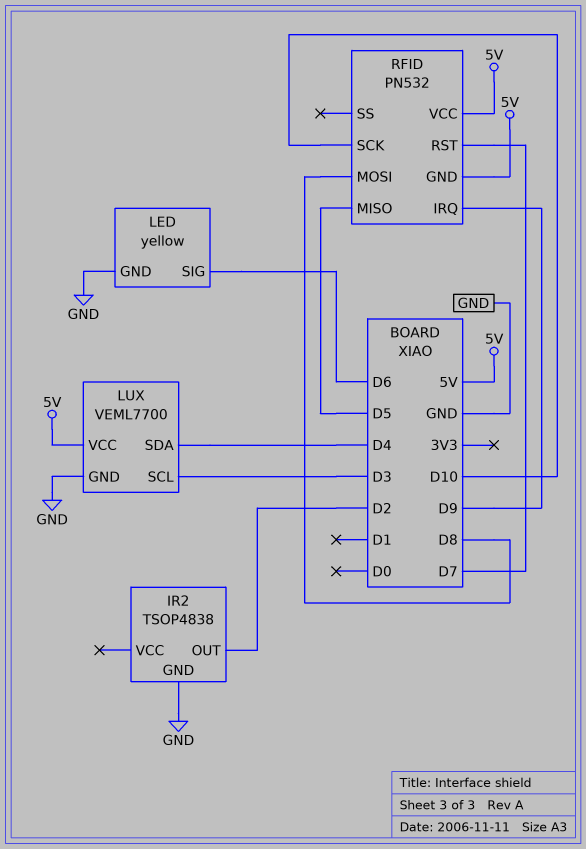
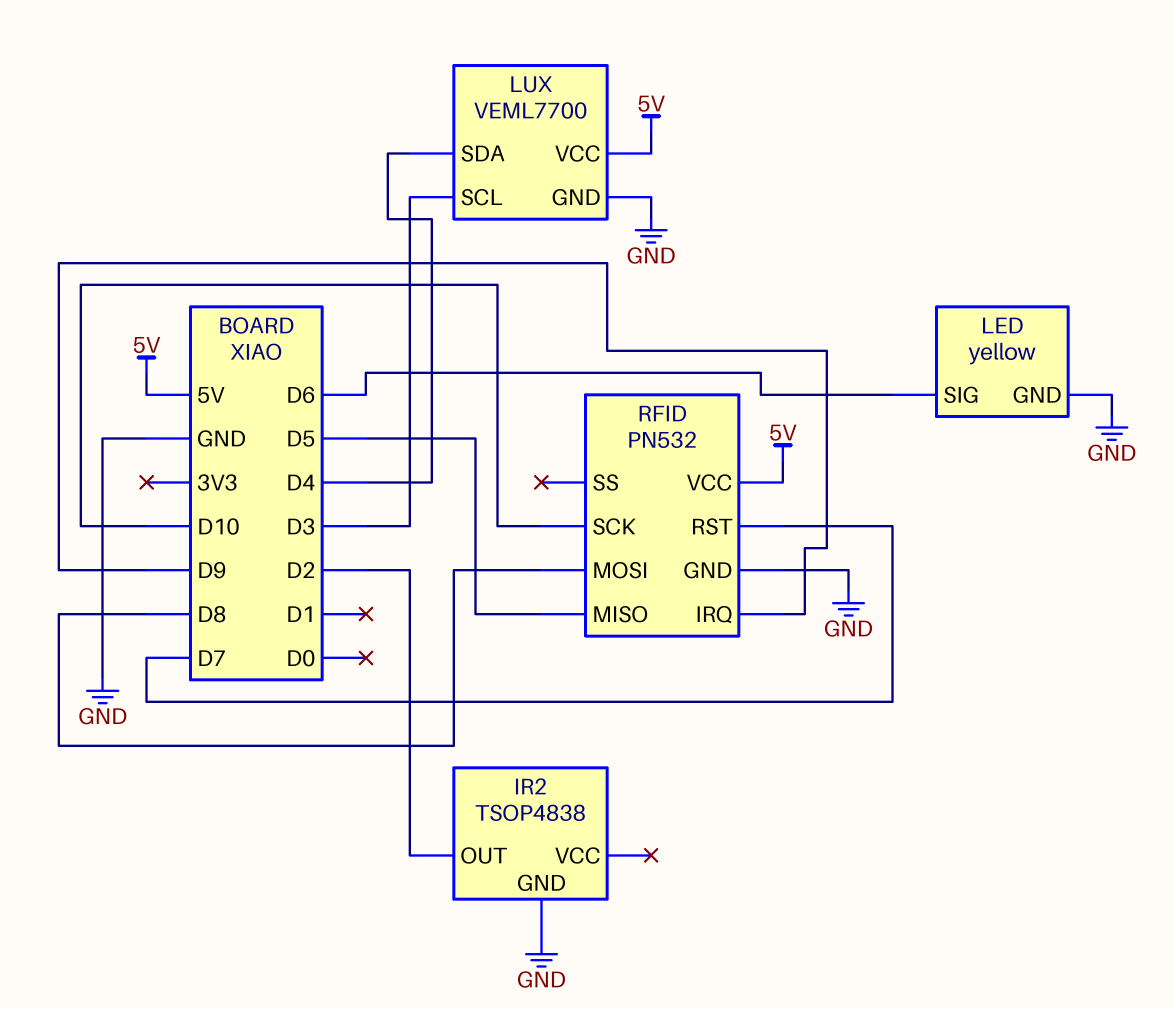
RFID pin GND: 5V -> GND

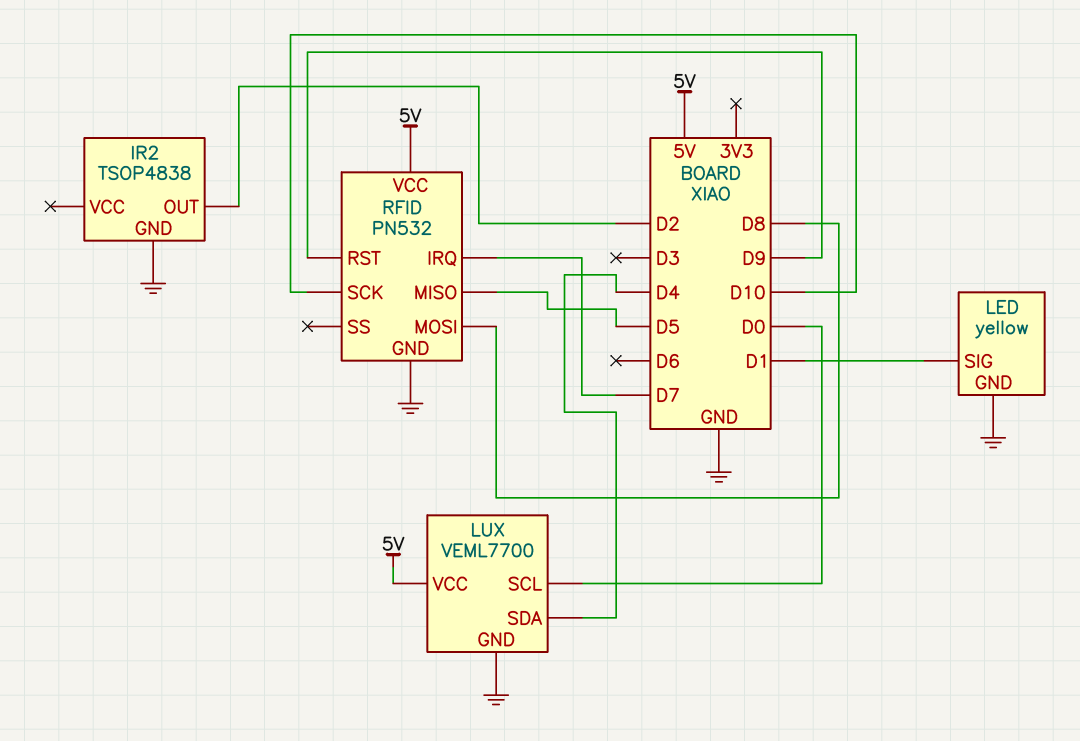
LED pin SIG: D6 -> D1
LUX pin SCL: D3 -> D0
RFID pin IRQ: D9 -> D7
RFID pin RST: D7 -> D9

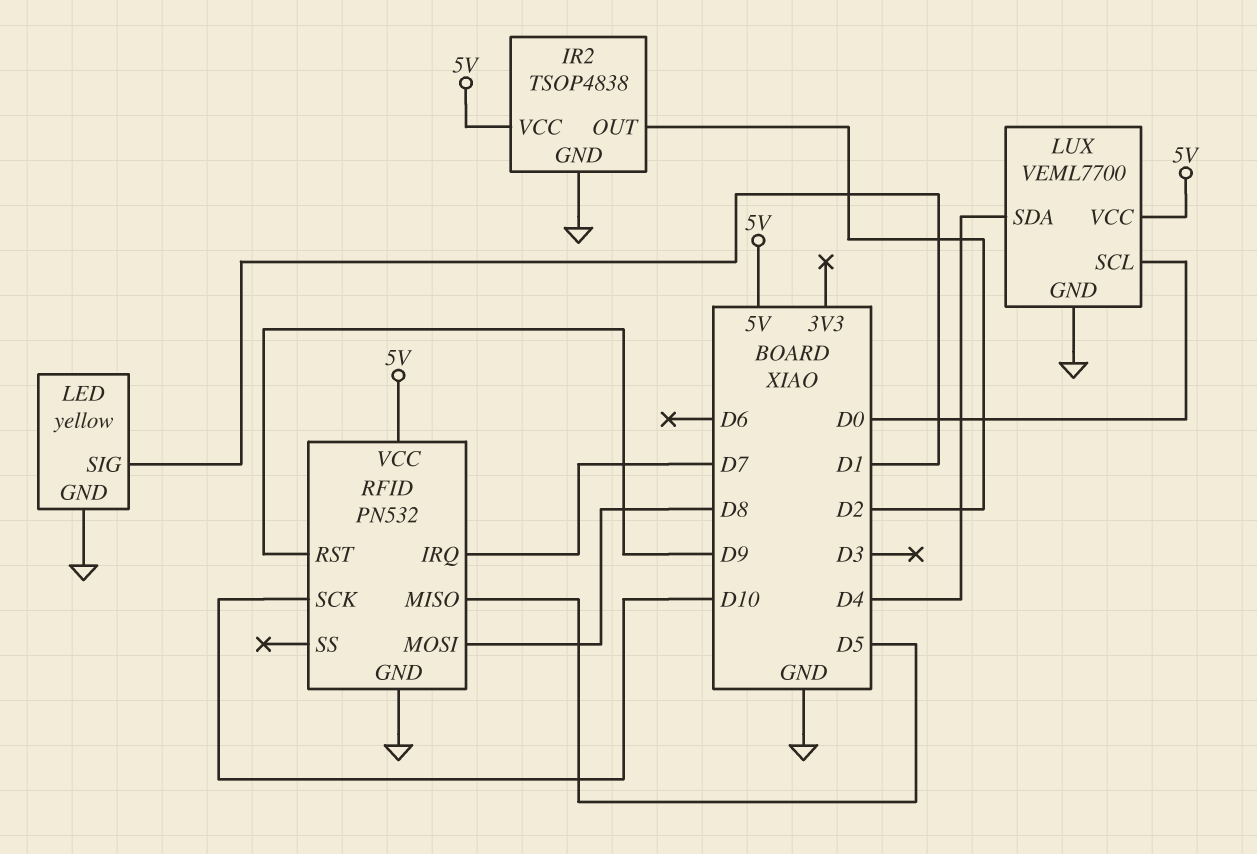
IR2 pin VCC: none -> 5V

